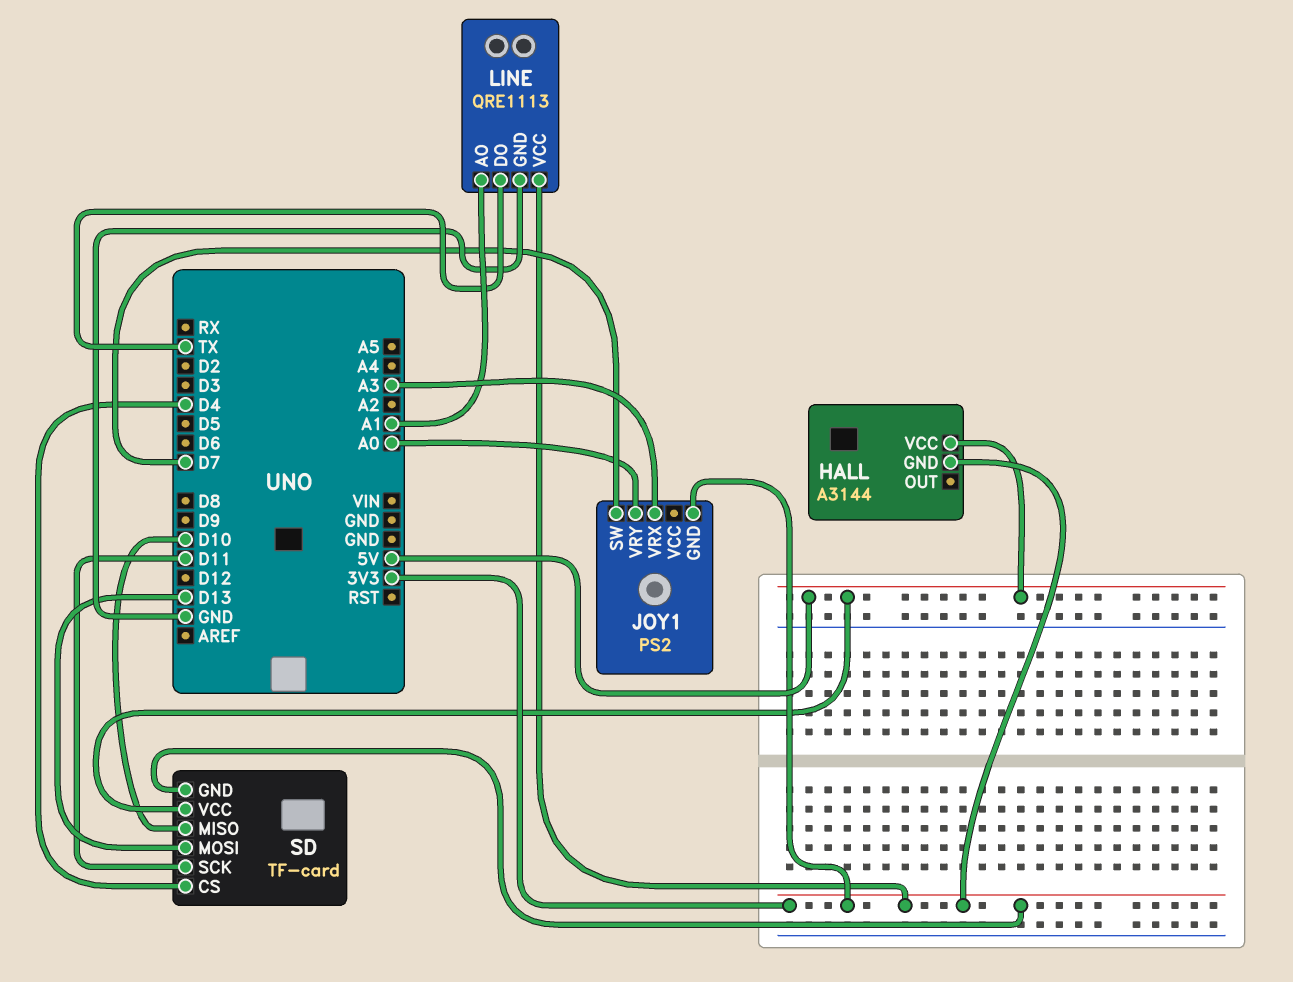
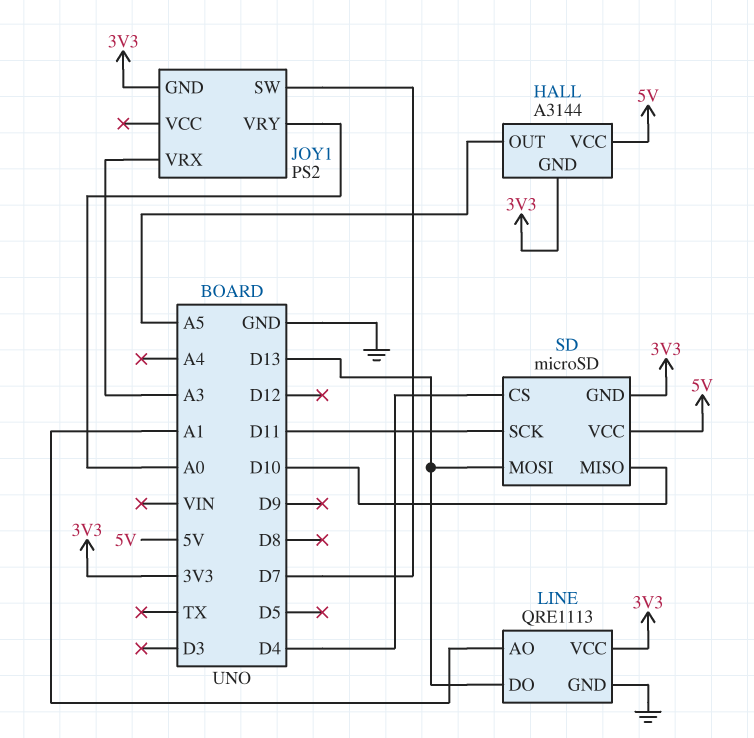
HALL pin OUT: none -> A5
LINE pin DO: TX -> D13
SD: TF-card -> microSD

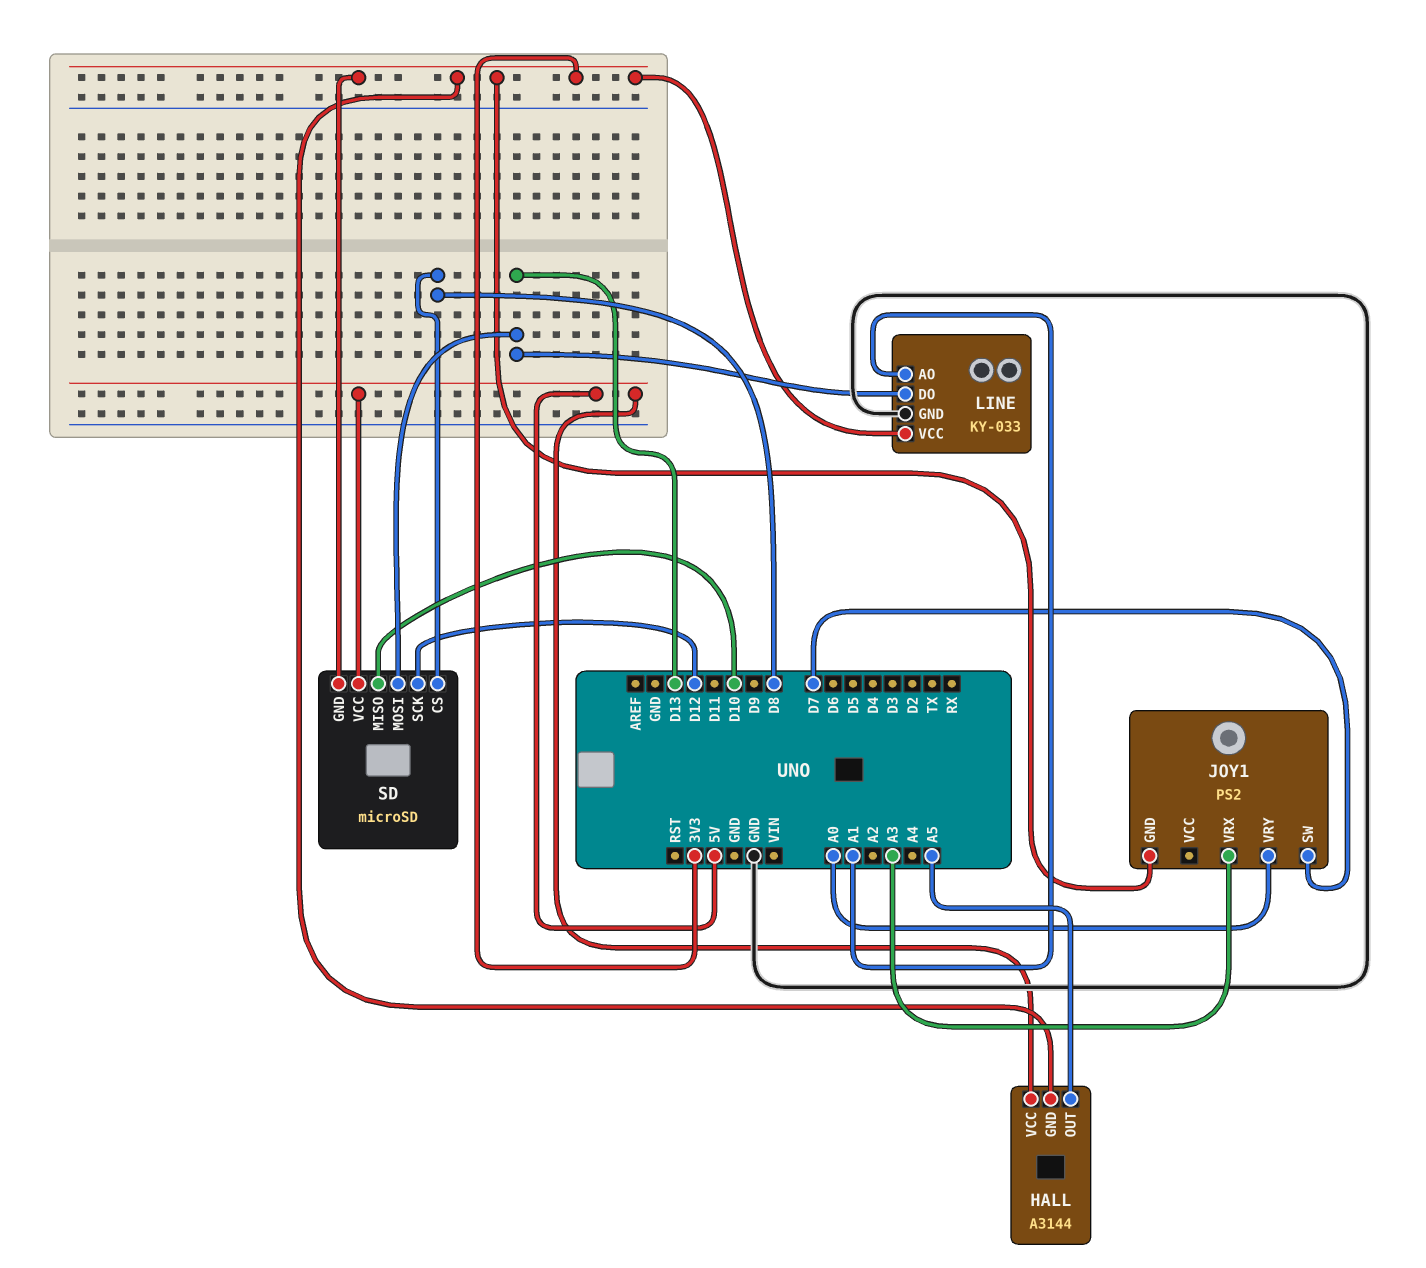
LINE: QRE1113 -> KY-033
SD pin CS: D4 -> D8
SD pin SCK: D11 -> D12

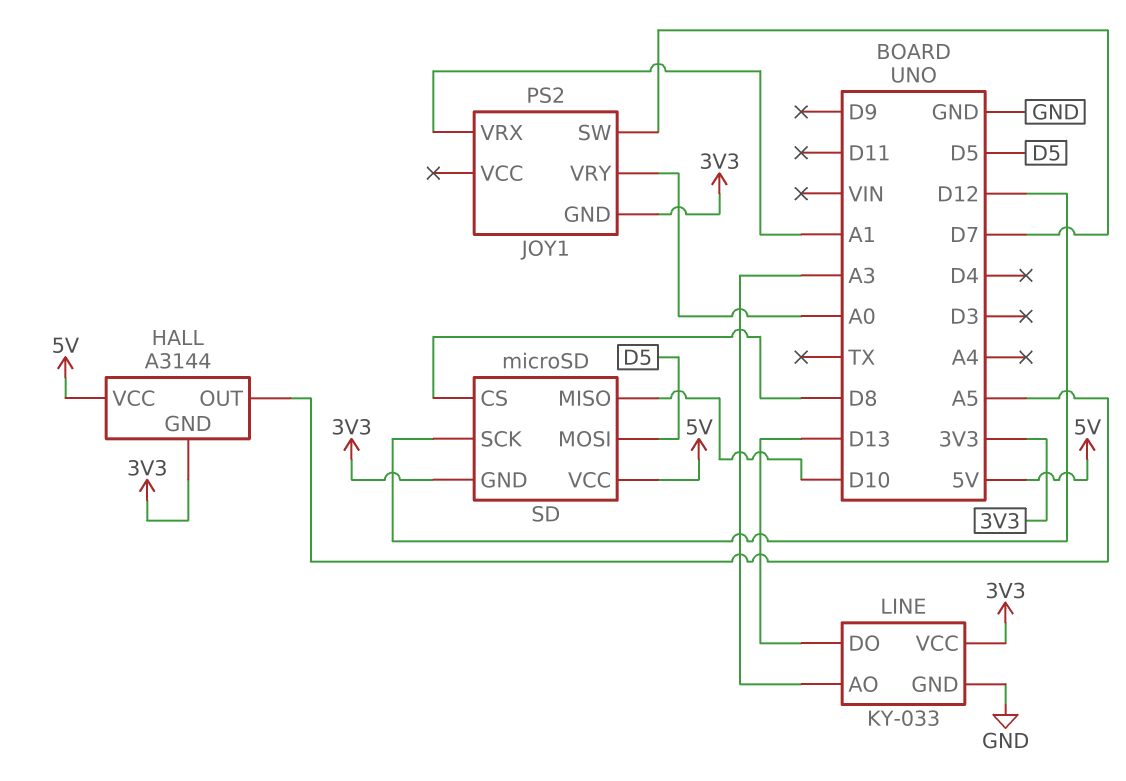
JOY1 pin VRX: A3 -> A1
LINE pin AO: A1 -> A3
SD pin MOSI: D13 -> D5

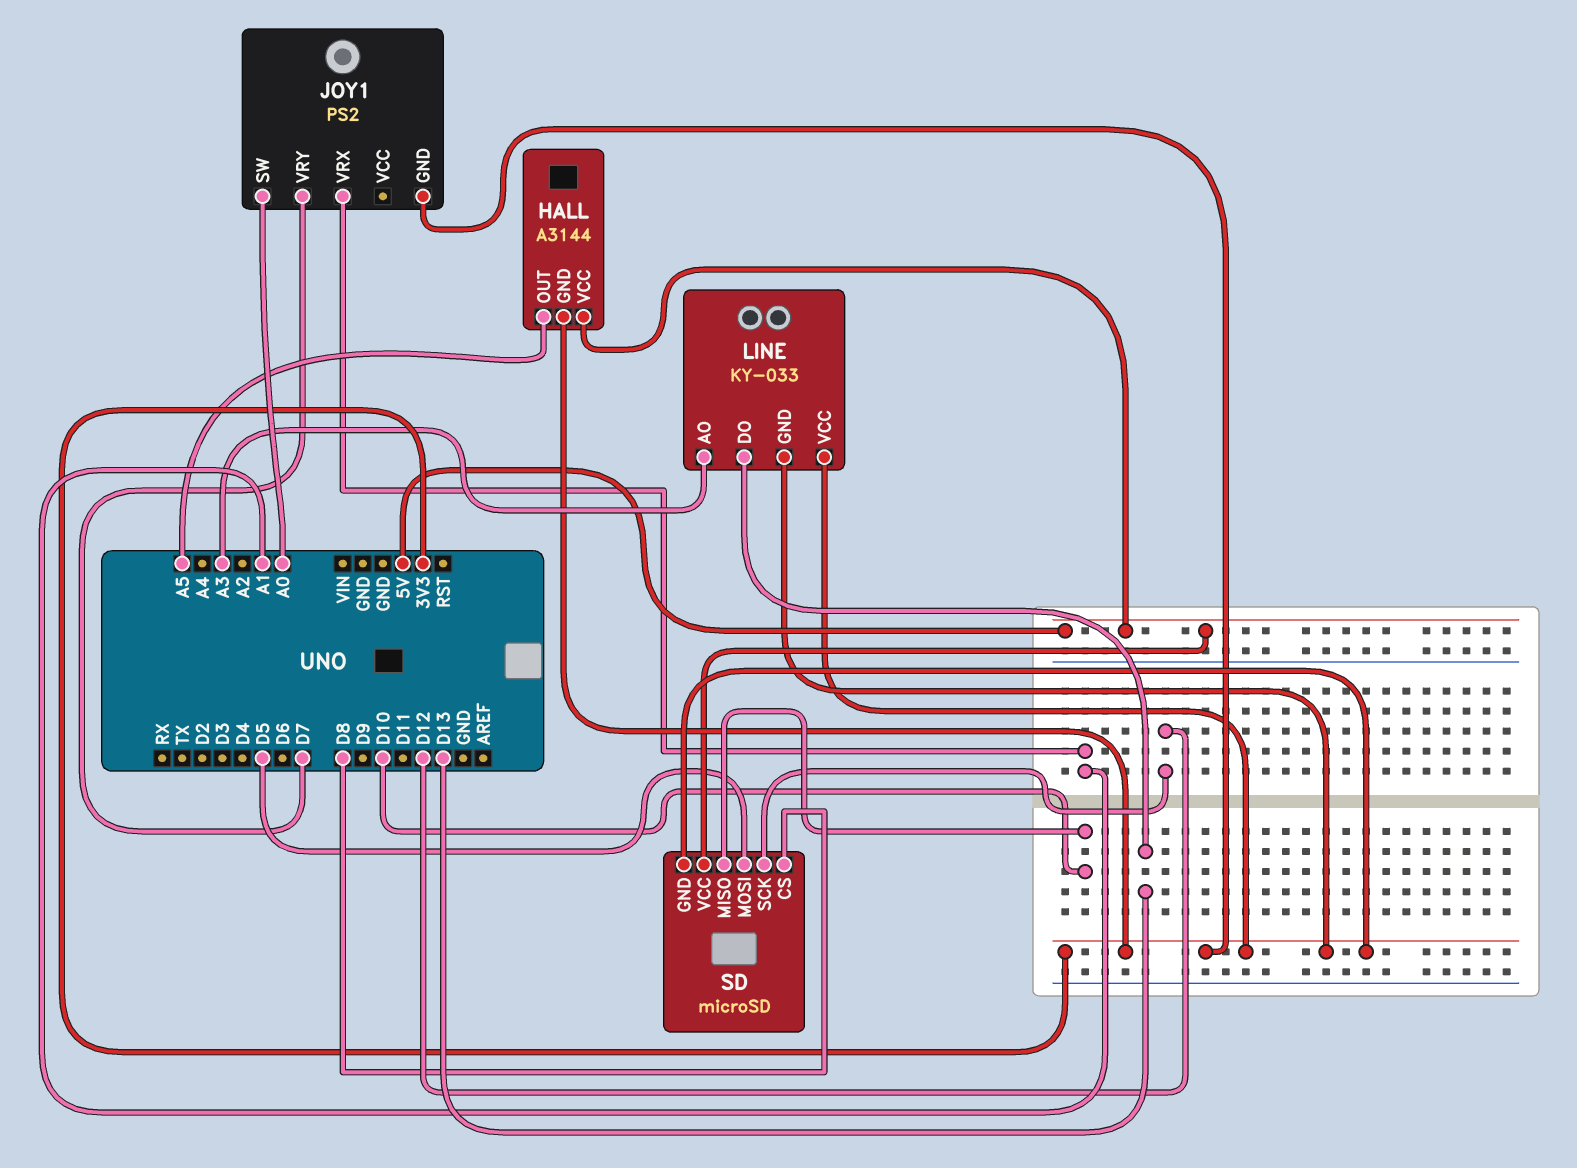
JOY1 pin SW: D7 -> A0
JOY1 pin VRY: A0 -> D7
LINE pin GND: GND -> 3V3

